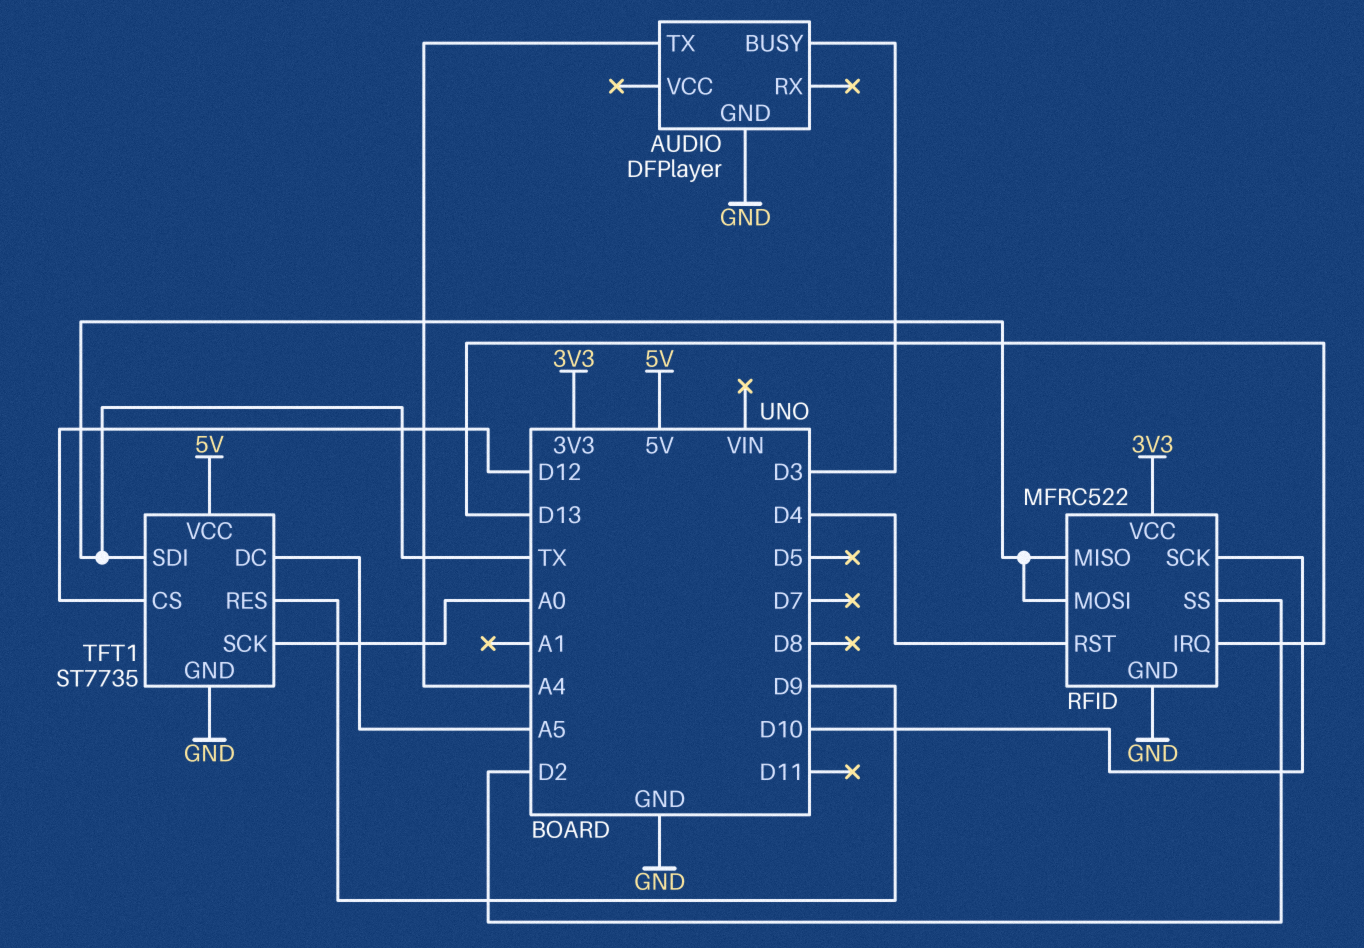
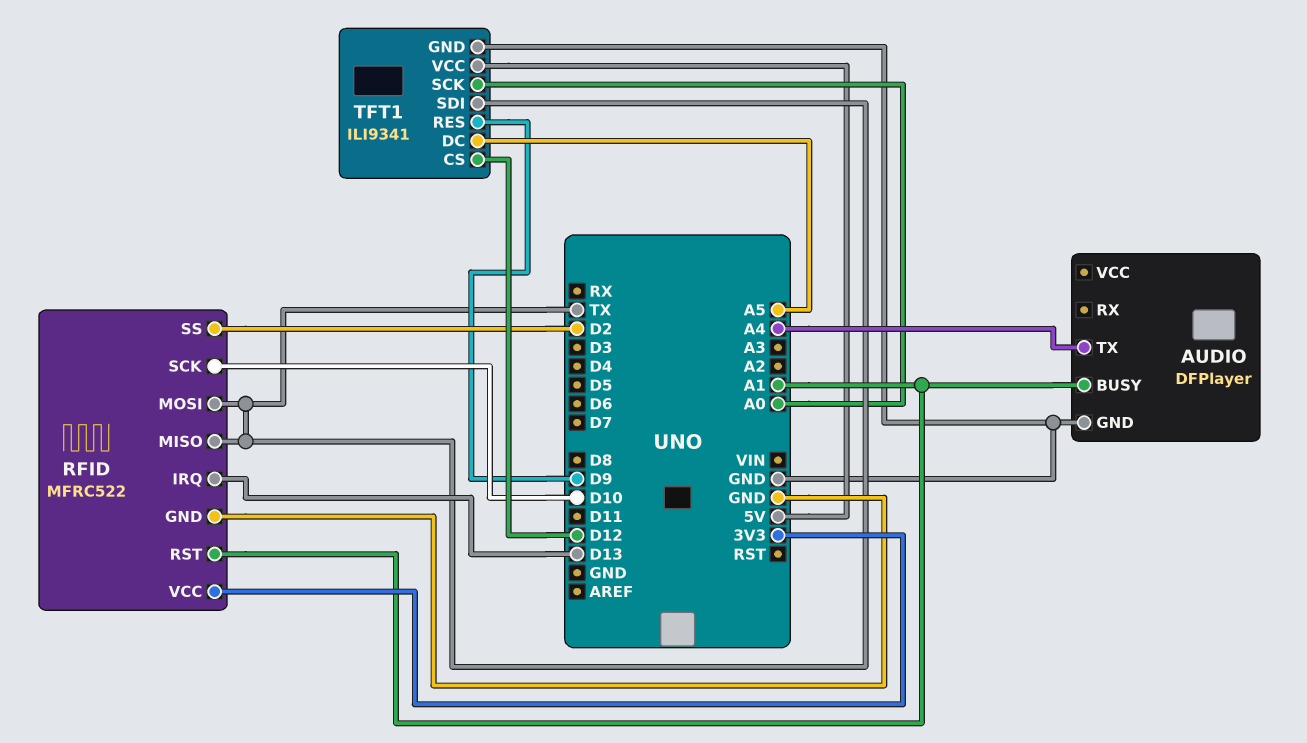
AUDIO pin BUSY: D3 -> A1
RFID pin RST: D4 -> A1
TFT1: ST7735 -> ILI9341

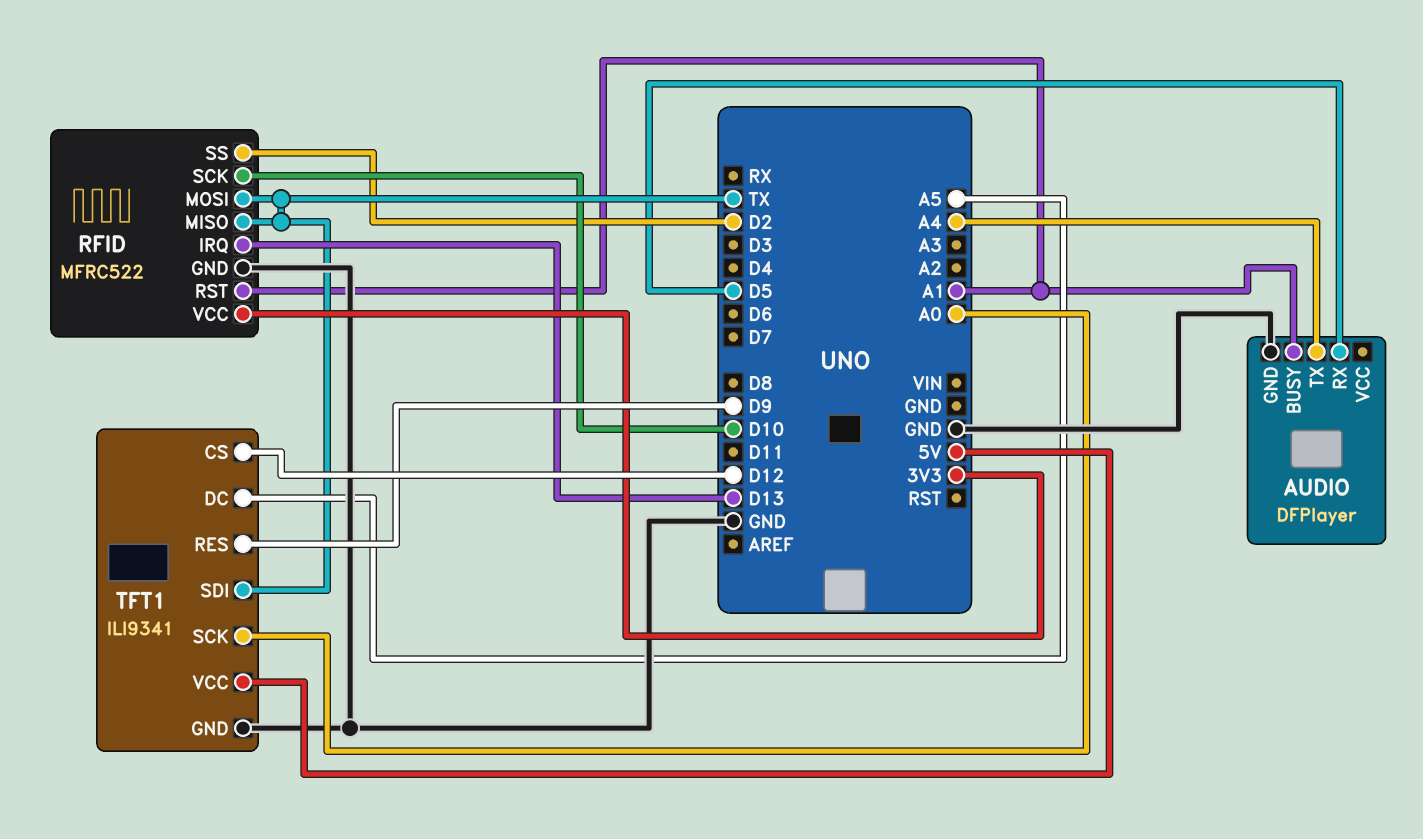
AUDIO pin RX: none -> D5

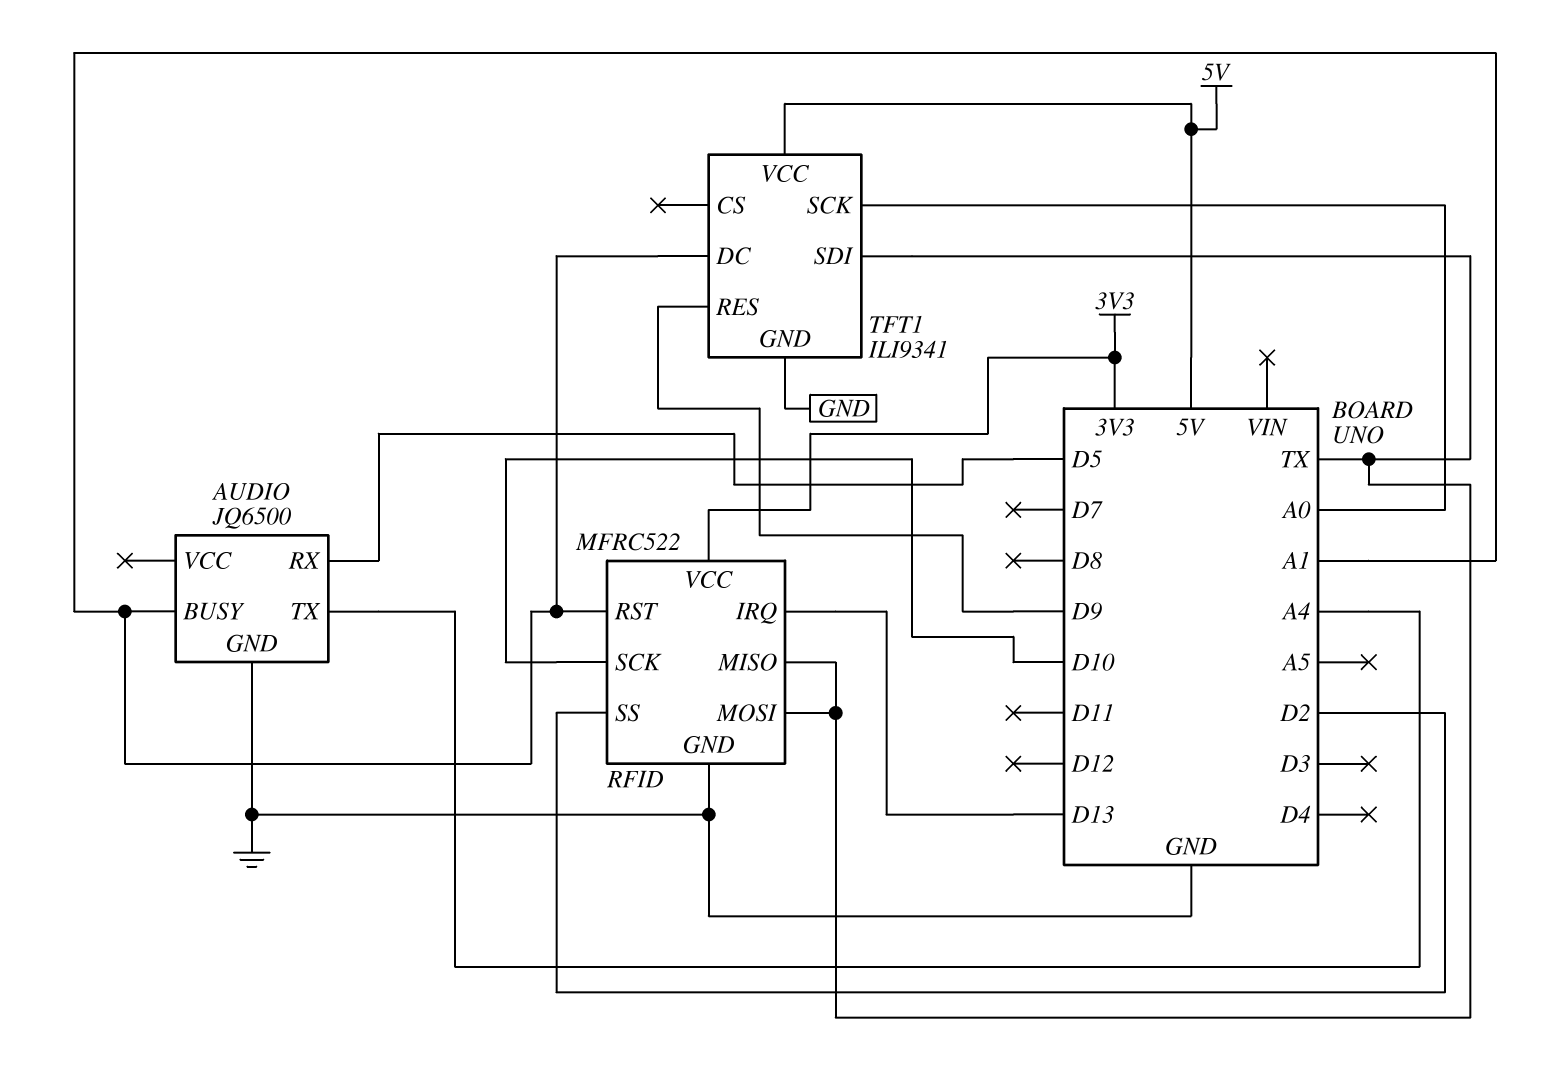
AUDIO: DFPlayer -> JQ6500
TFT1 pin CS: D12 -> none
TFT1 pin DC: A5 -> A1

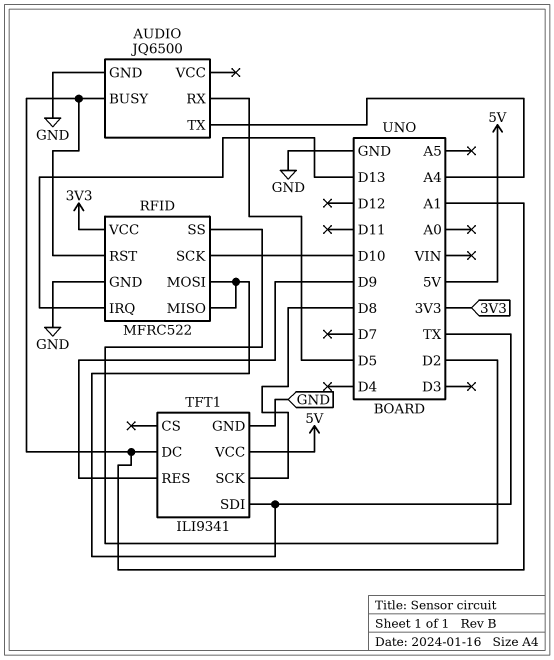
TFT1 pin SCK: A0 -> D8

